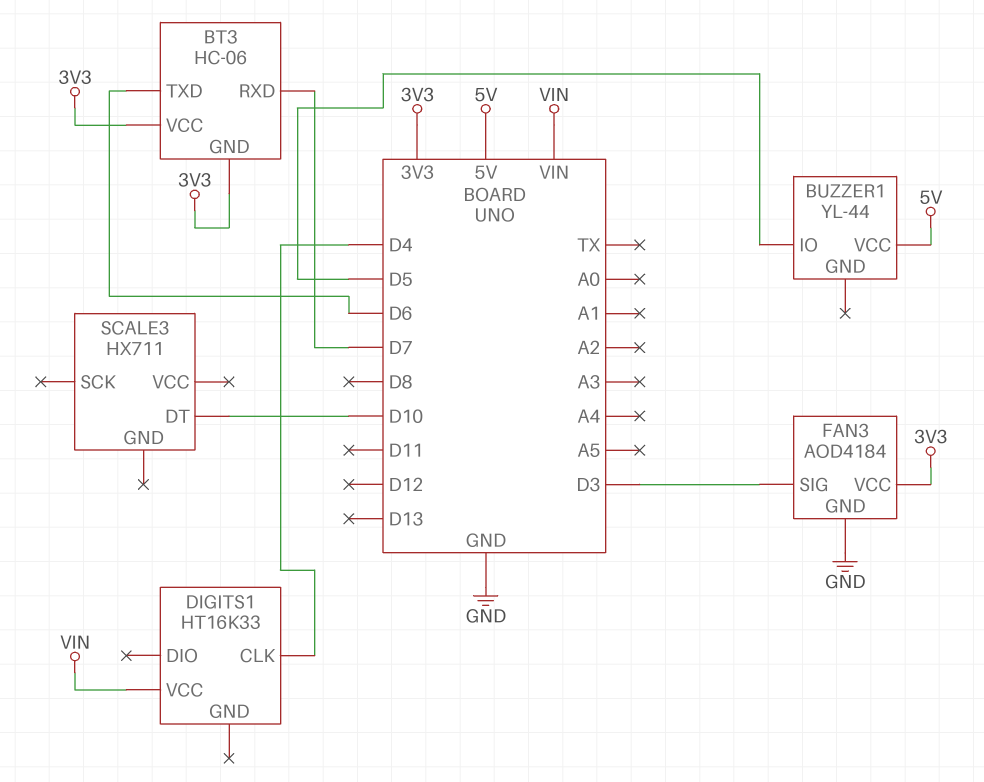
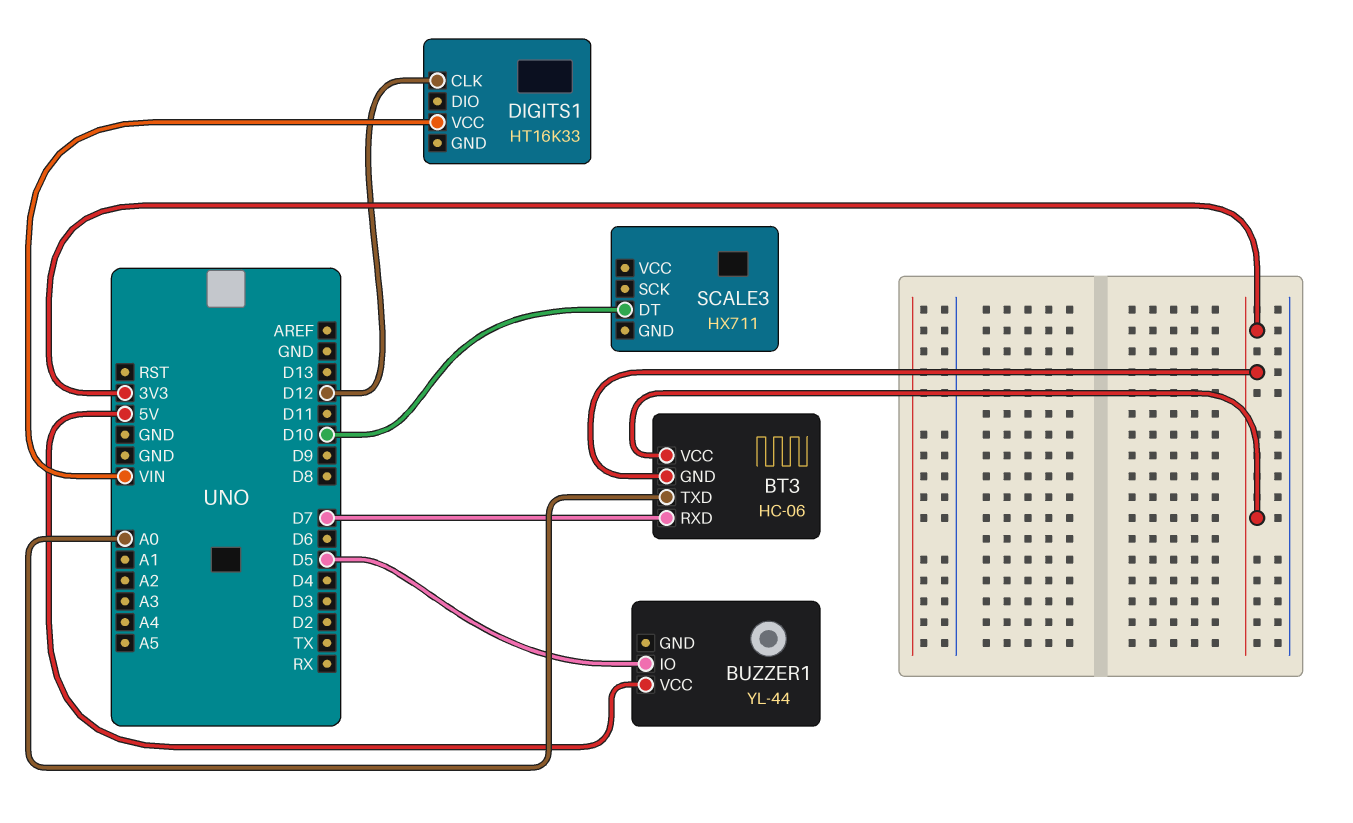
BT3 pin TXD: D6 -> A0
DIGITS1 pin CLK: D4 -> D12
FAN3: AOD4184 -> none
FAN3 pin GND: GND -> none
FAN3 pin SIG: D3 -> none
FAN3 pin VCC: 3V3 -> none

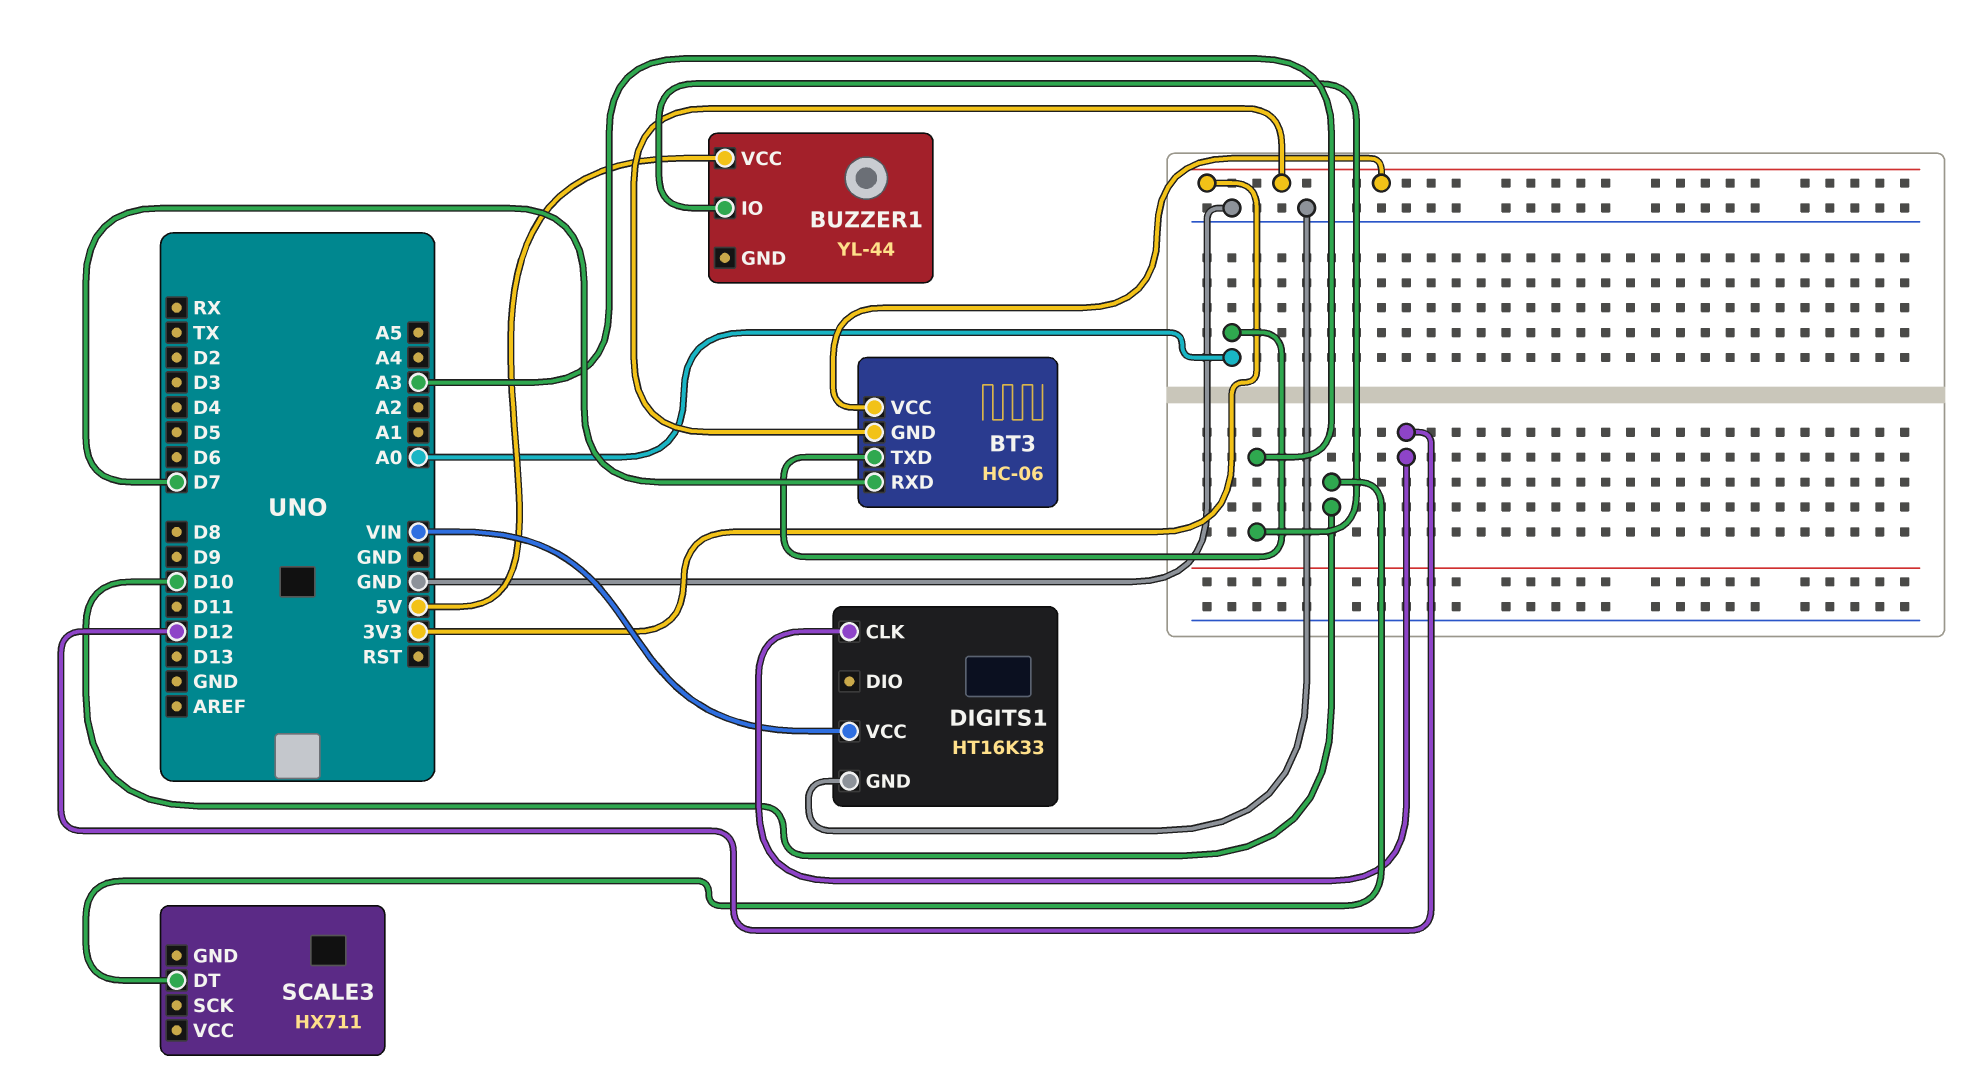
BUZZER1 pin IO: D5 -> A3
DIGITS1 pin GND: none -> GND

